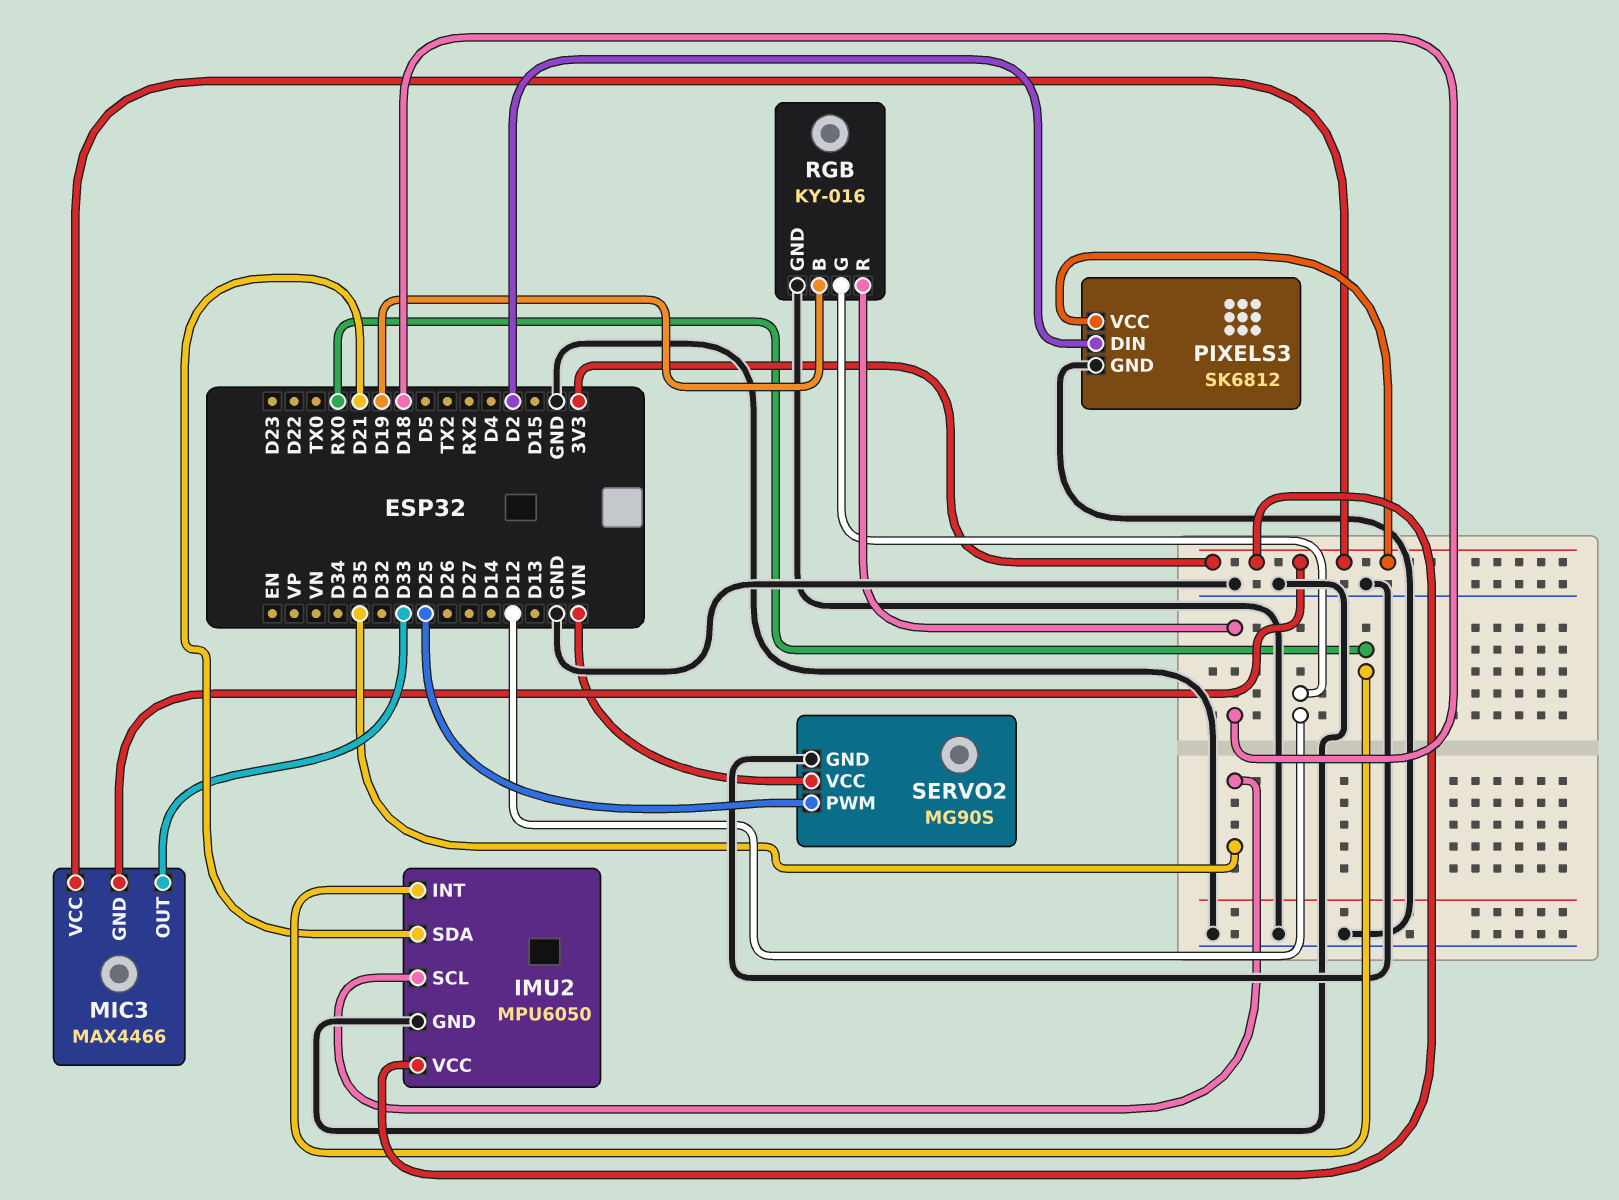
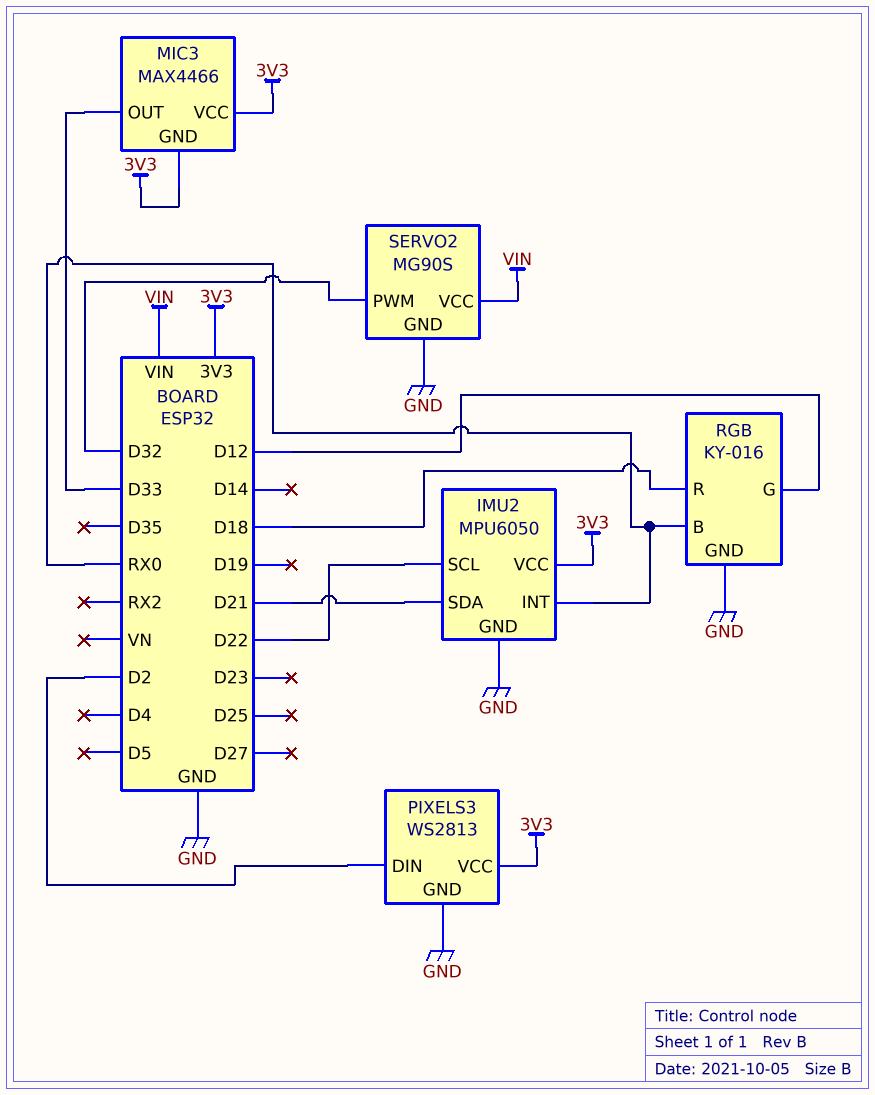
IMU2 pin SCL: D35 -> D22
PIXELS3: SK6812 -> WS2813
RGB pin B: D19 -> RX0
SERVO2 pin PWM: D25 -> D32

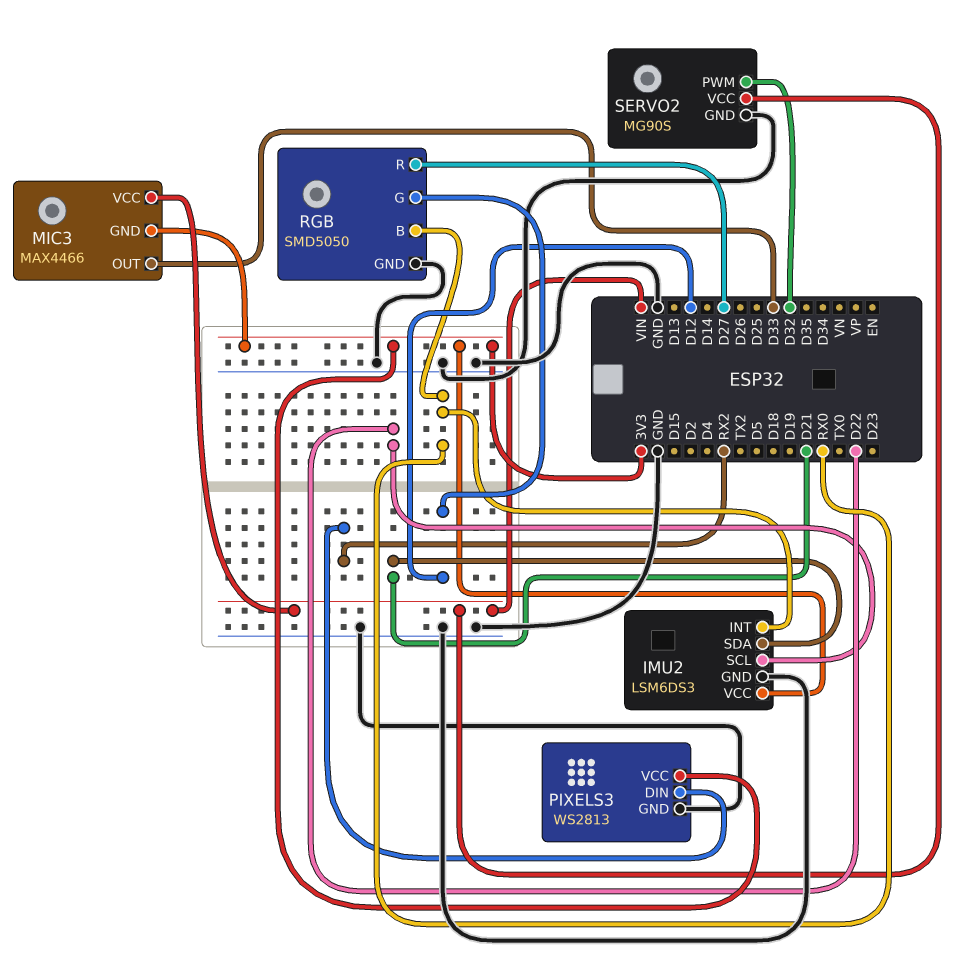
IMU2: MPU6050 -> LSM6DS3
MIC3 pin VCC: 3V3 -> VIN
PIXELS3 pin DIN: D2 -> RX2
RGB: KY-016 -> SMD5050
RGB pin R: D18 -> D27

